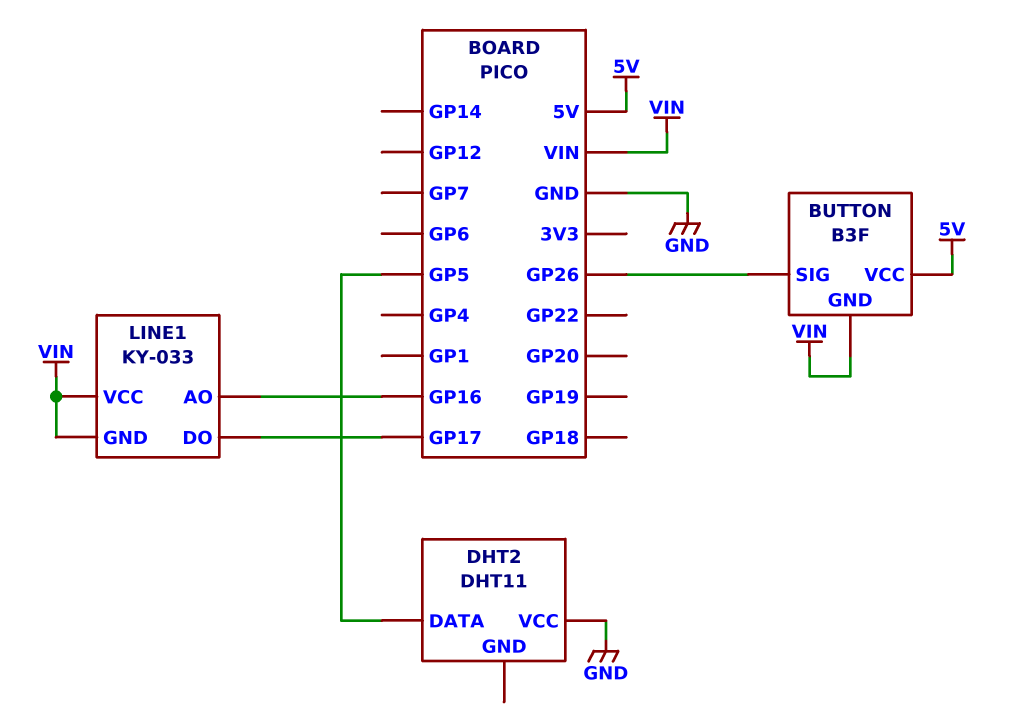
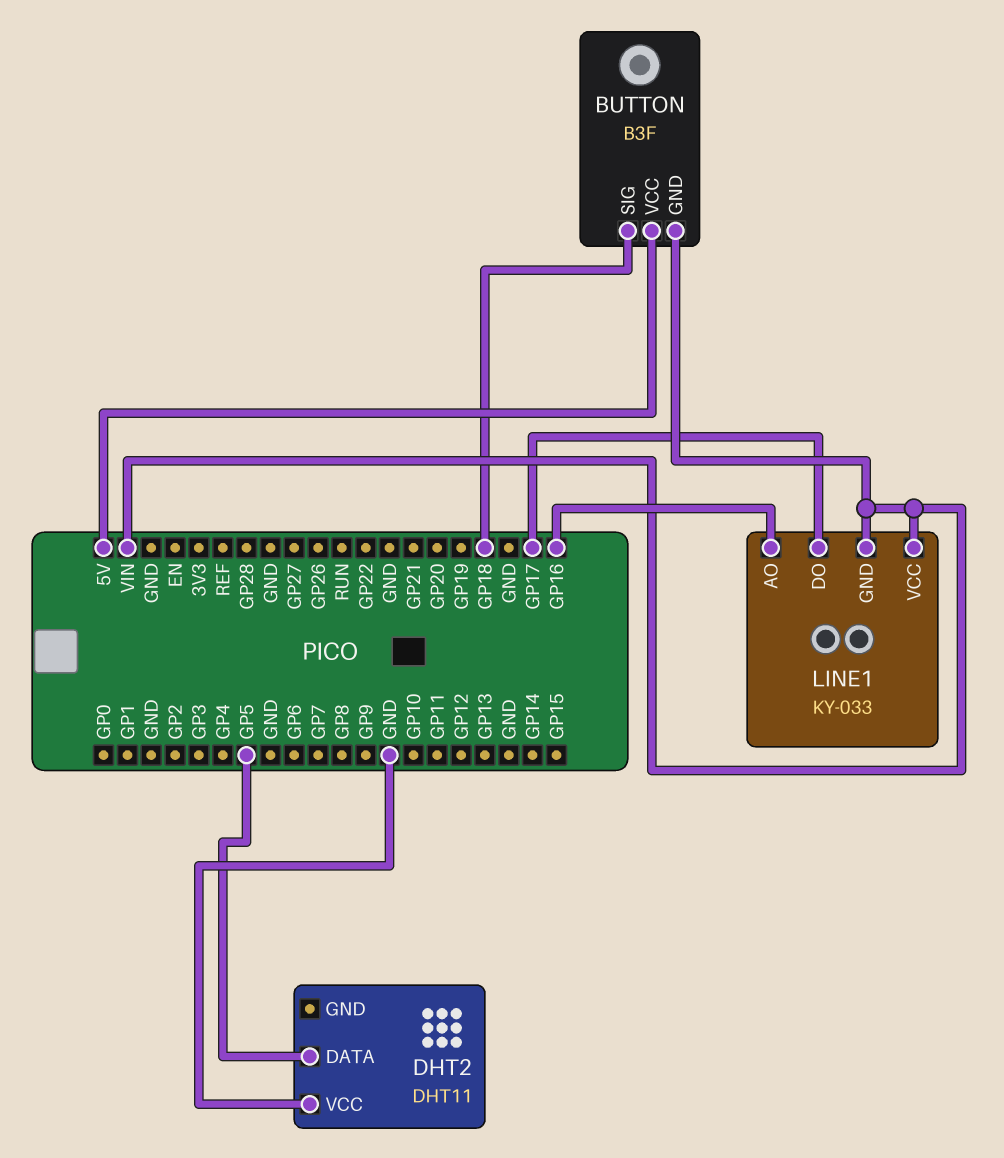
BUTTON pin SIG: GP26 -> GP18

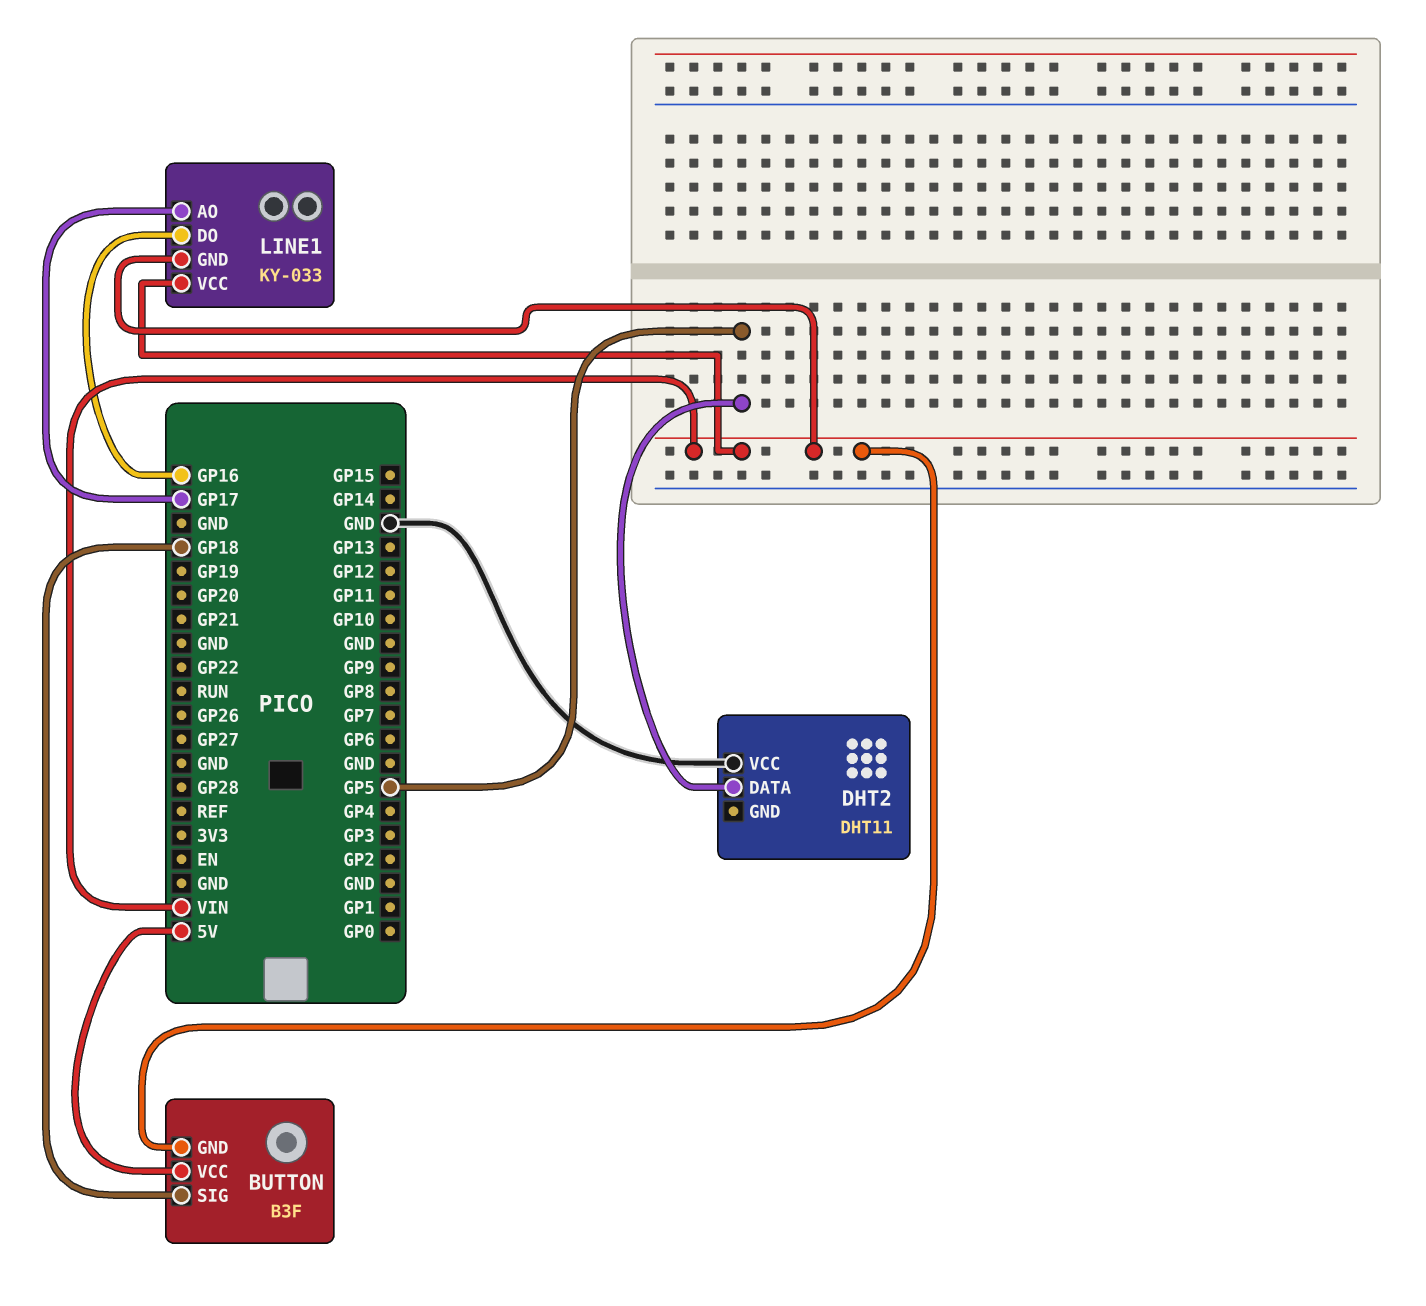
LINE1 pin AO: GP16 -> GP17
LINE1 pin DO: GP17 -> GP16

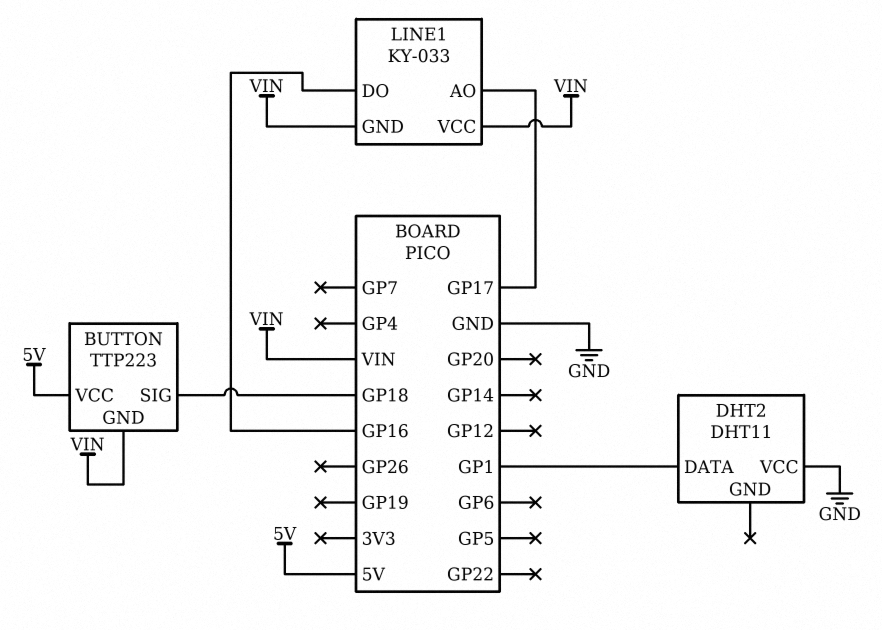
BUTTON: B3F -> TTP223
DHT2 pin DATA: GP5 -> GP1

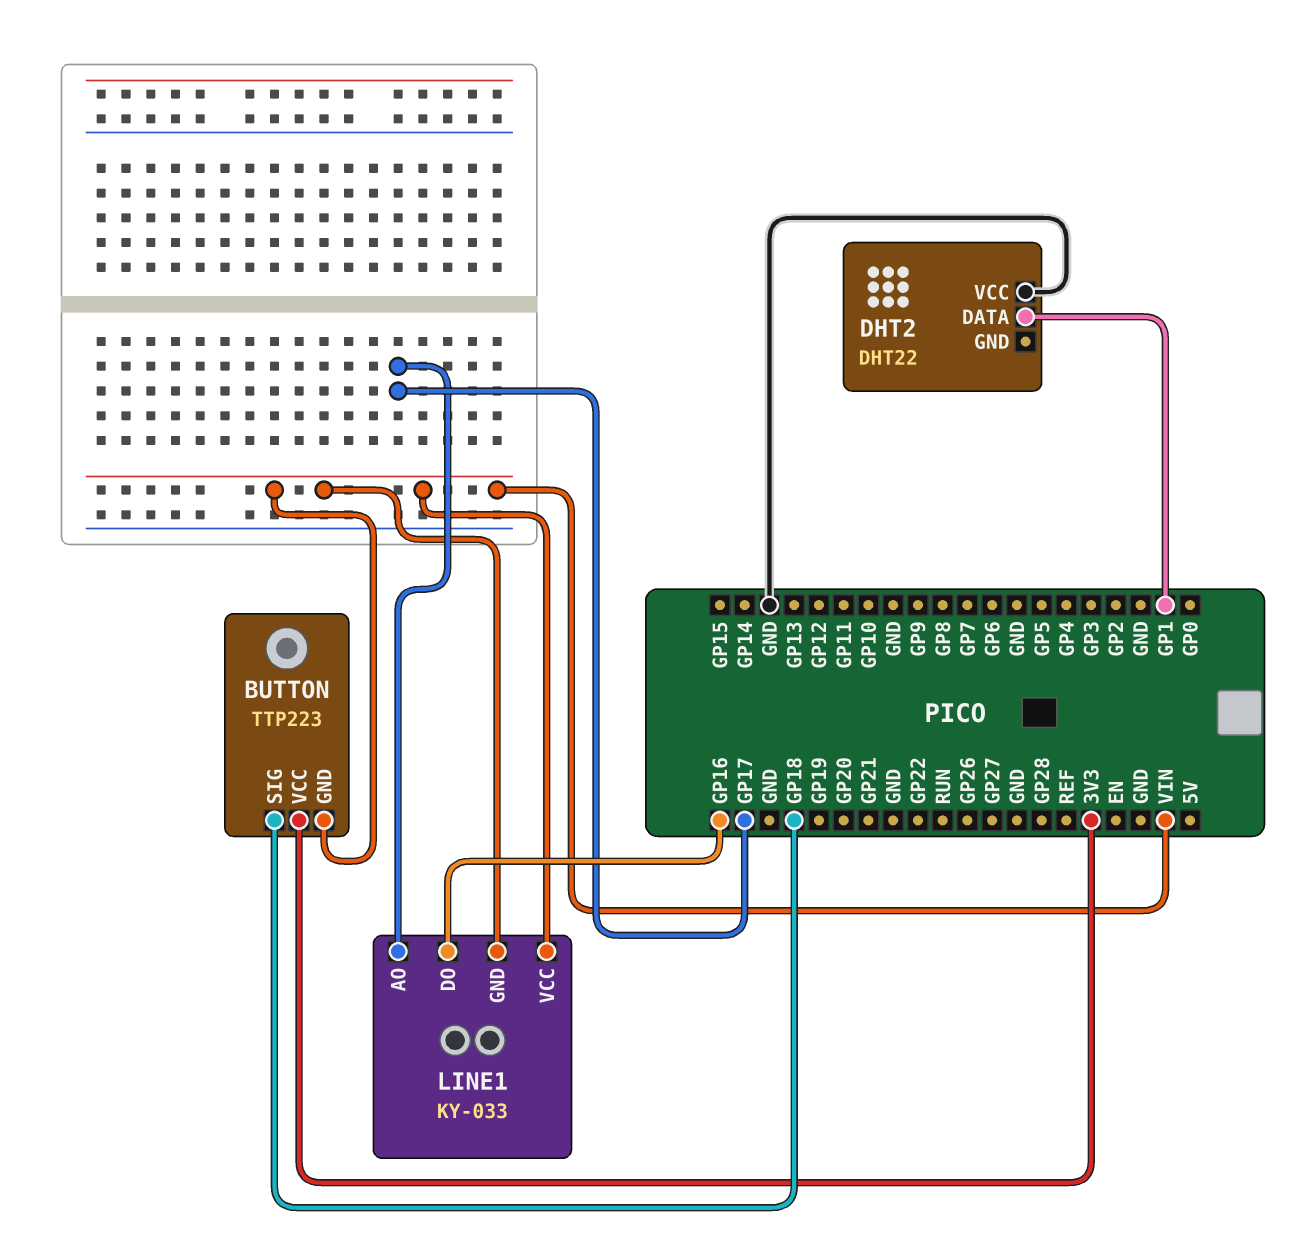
BUTTON pin VCC: 5V -> 3V3
DHT2: DHT11 -> DHT22

